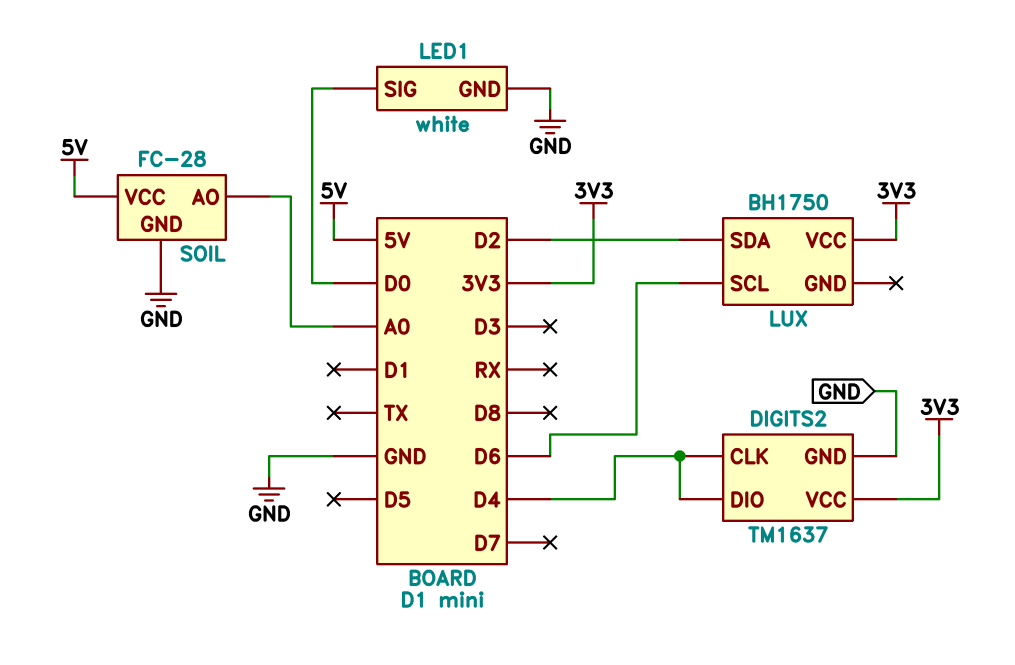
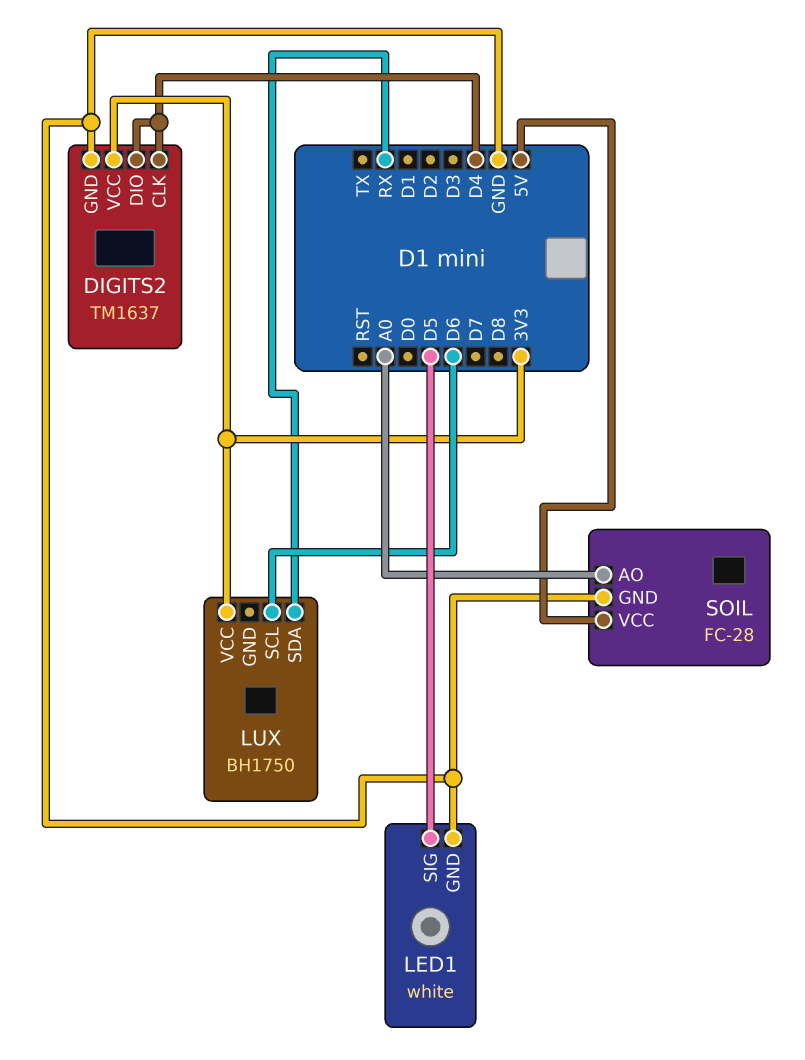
LED1 pin SIG: D0 -> D5
LUX pin SDA: D2 -> RX

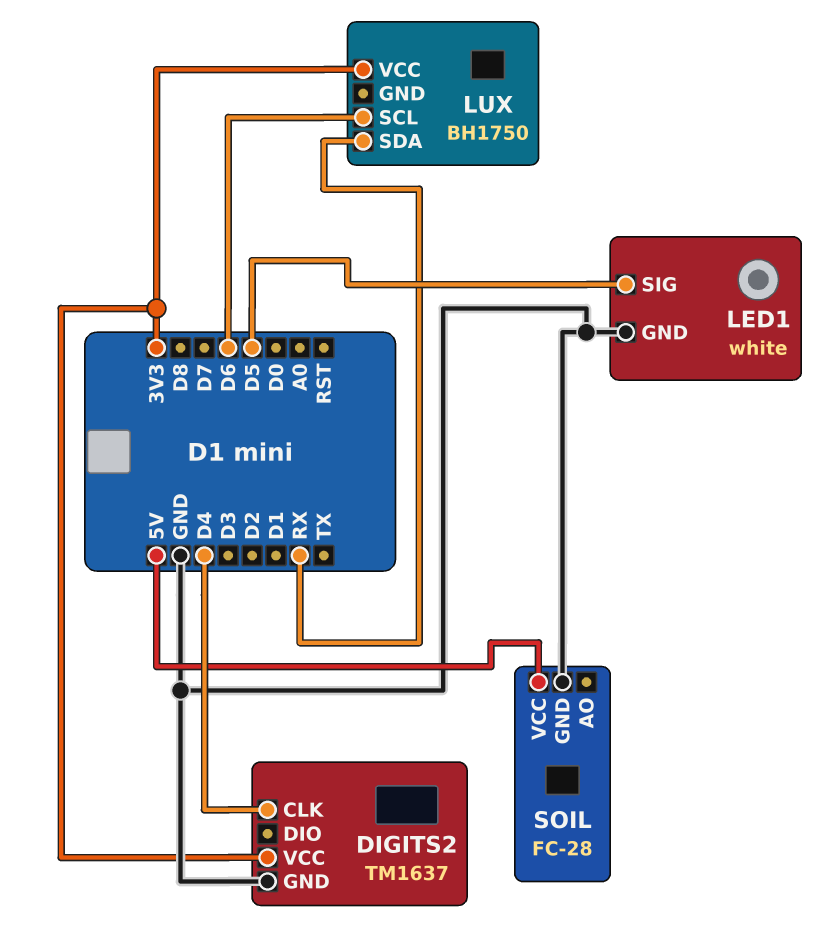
DIGITS2 pin DIO: D4 -> none
SOIL pin AO: A0 -> none

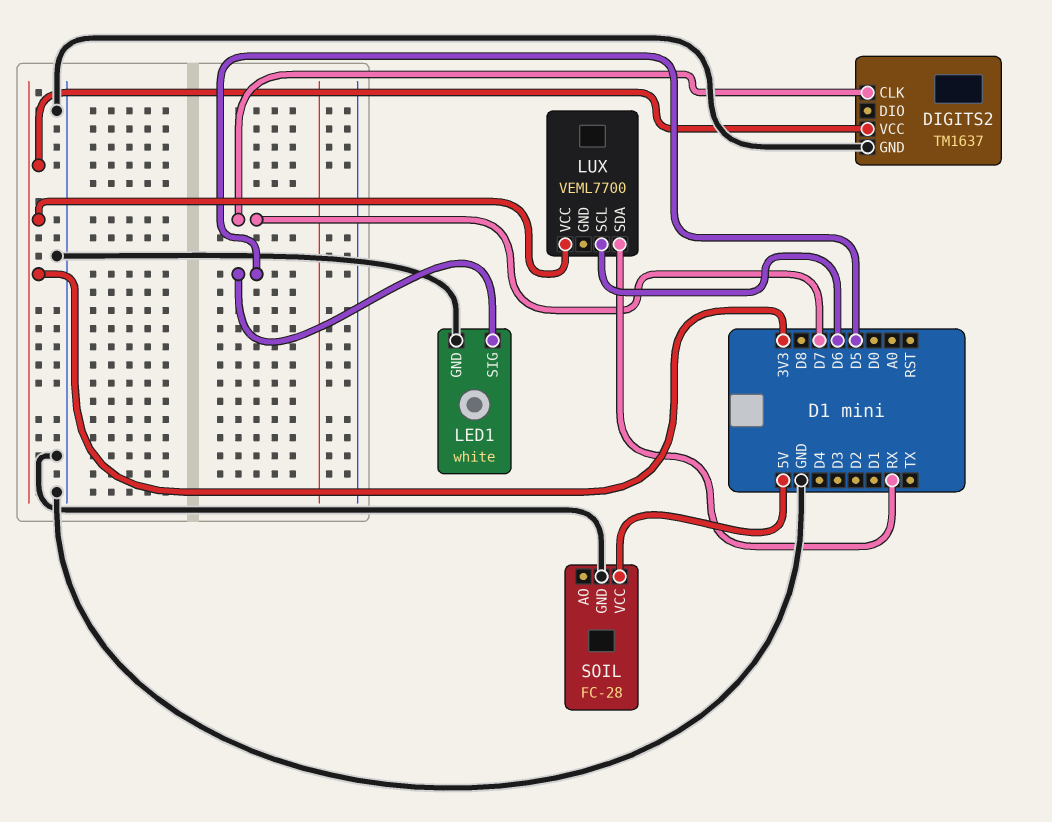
DIGITS2 pin CLK: D4 -> D7
LUX: BH1750 -> VEML7700

